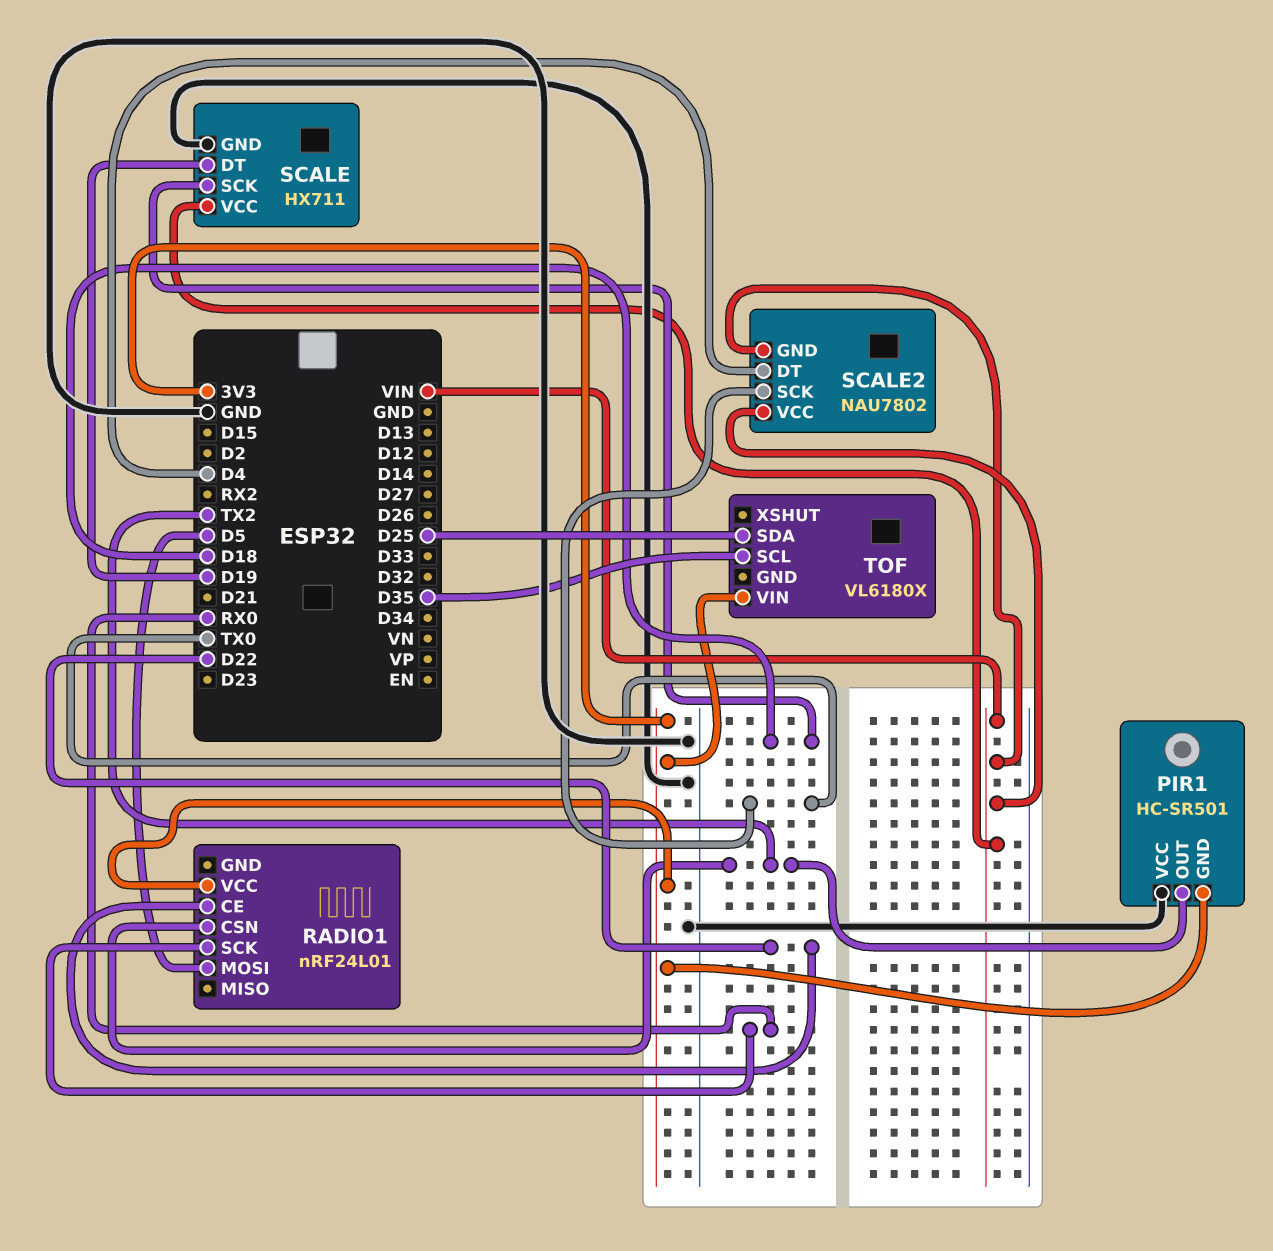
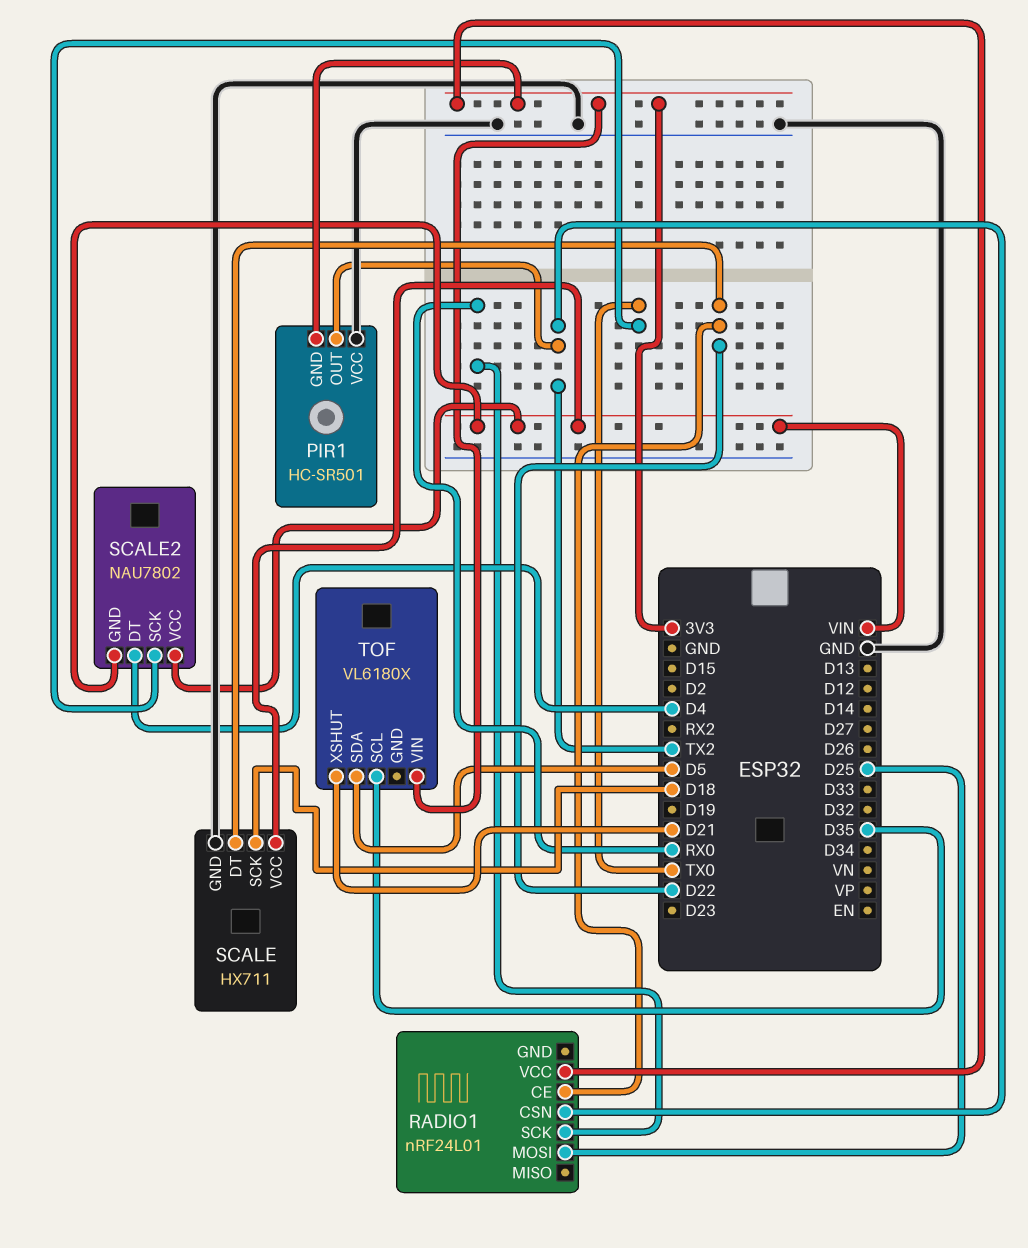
RADIO1 pin MOSI: D5 -> D25
SCALE pin DT: D19 -> D22
TOF pin SDA: D25 -> D5
TOF pin XSHUT: none -> D21

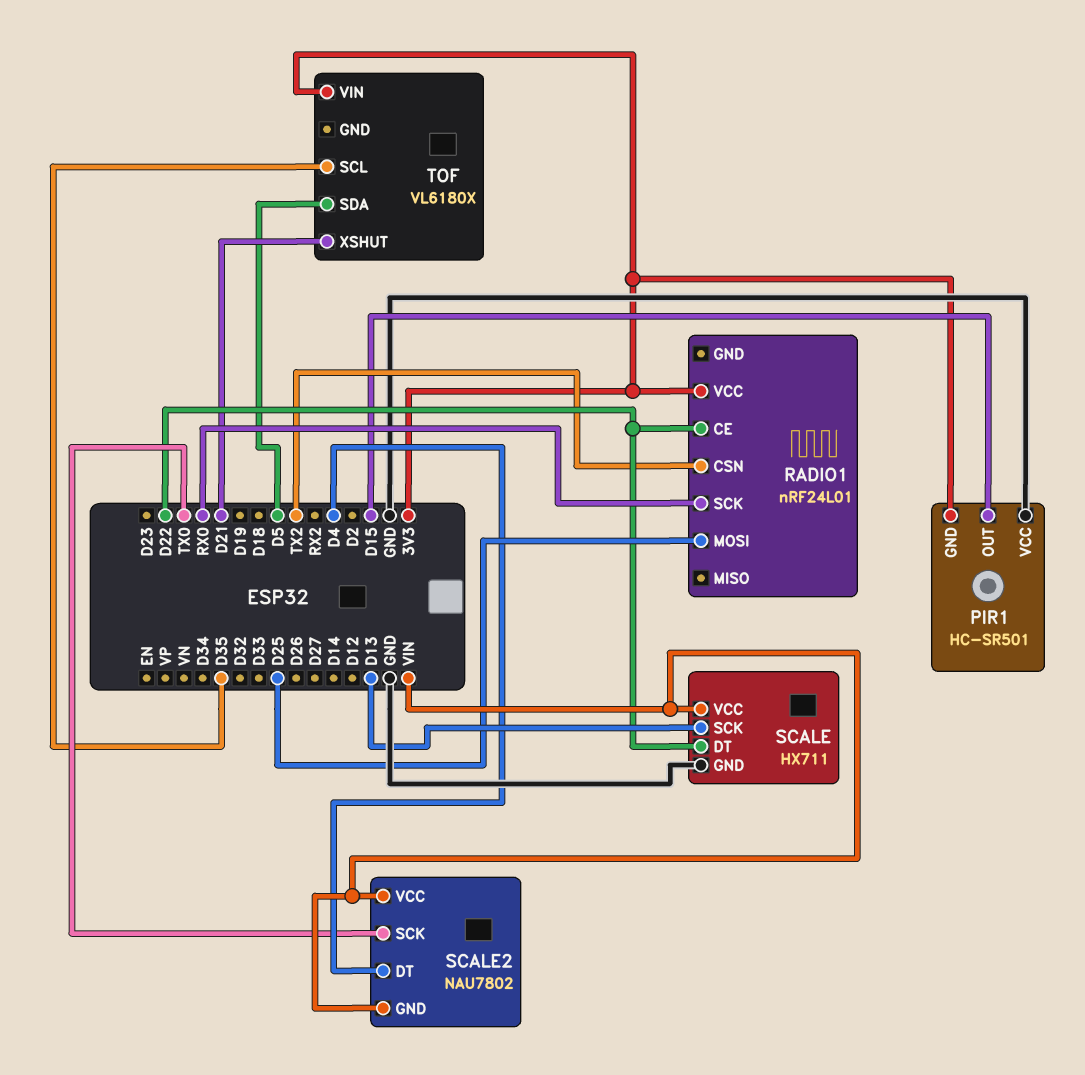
PIR1 pin OUT: TX2 -> D15
SCALE pin SCK: D18 -> D13

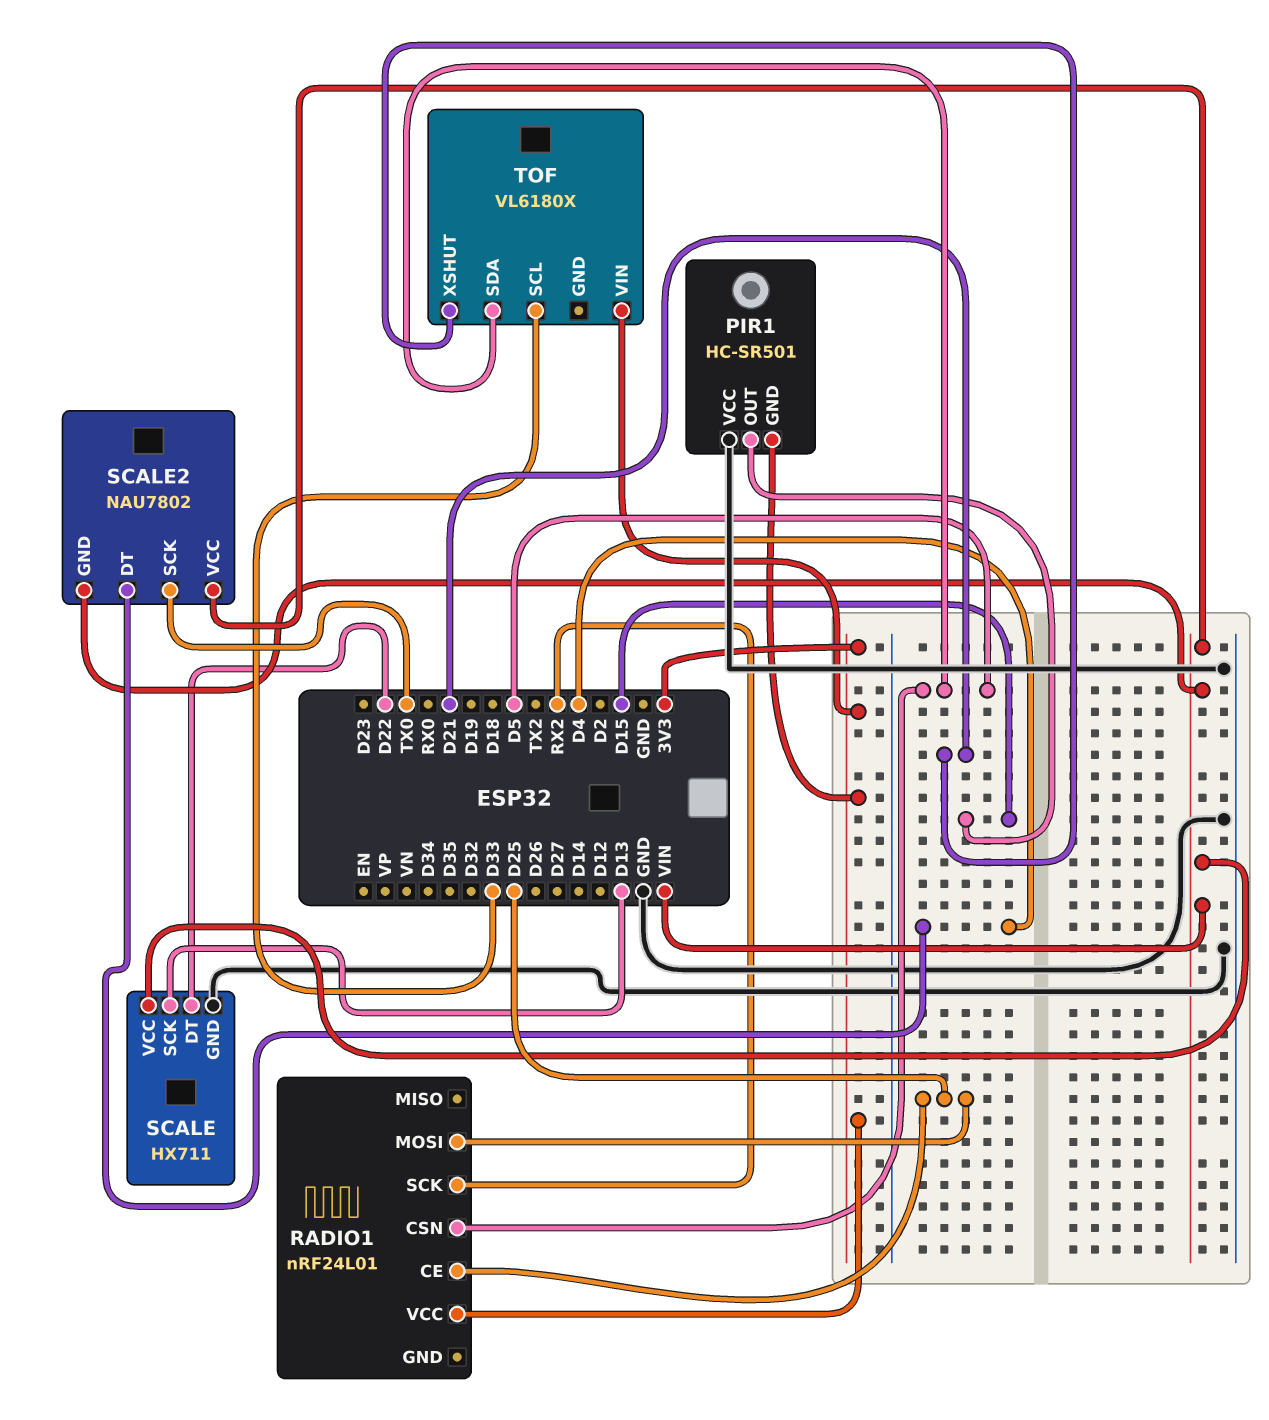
RADIO1 pin CE: D22 -> D25
RADIO1 pin CSN: TX2 -> D5
RADIO1 pin SCK: RX0 -> RX2
TOF pin SCL: D35 -> D33

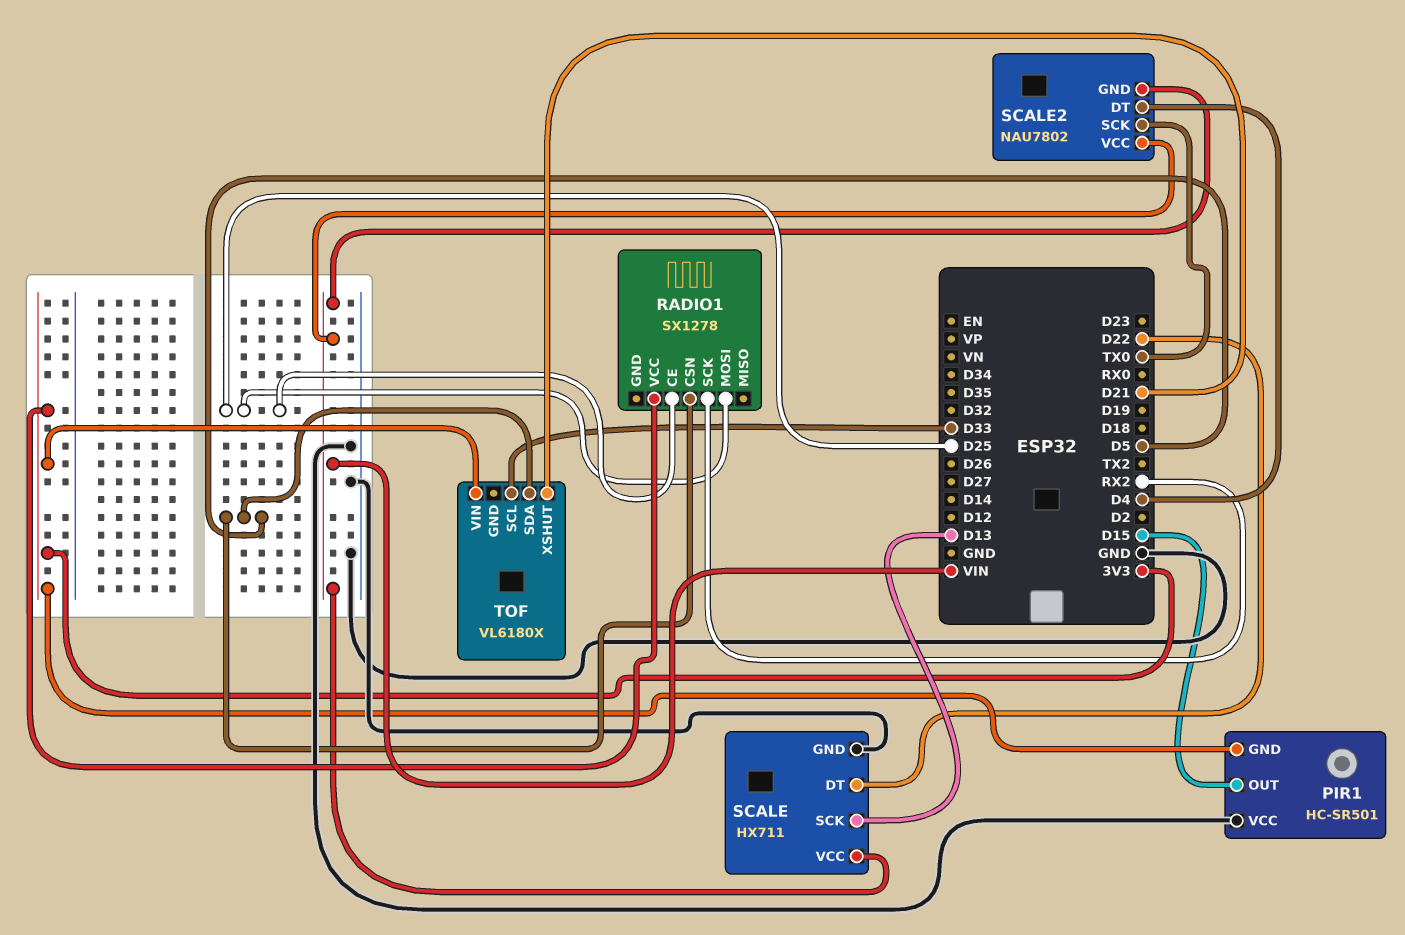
RADIO1: nRF24L01 -> SX1278

